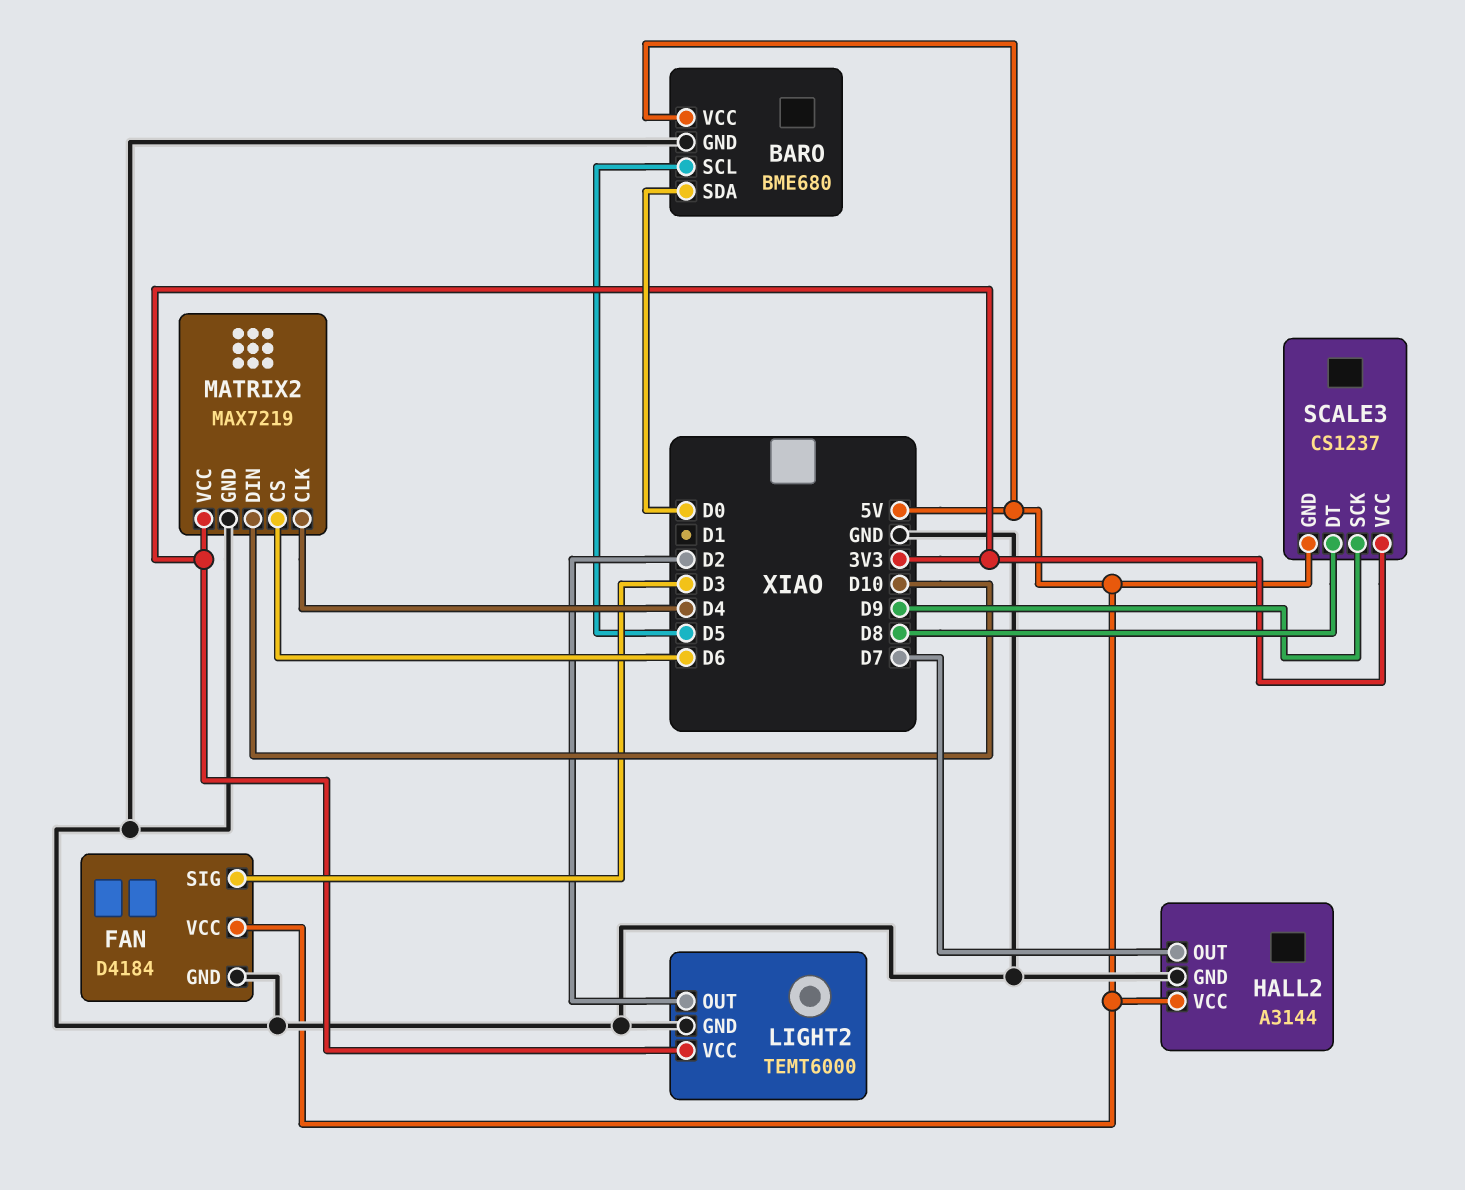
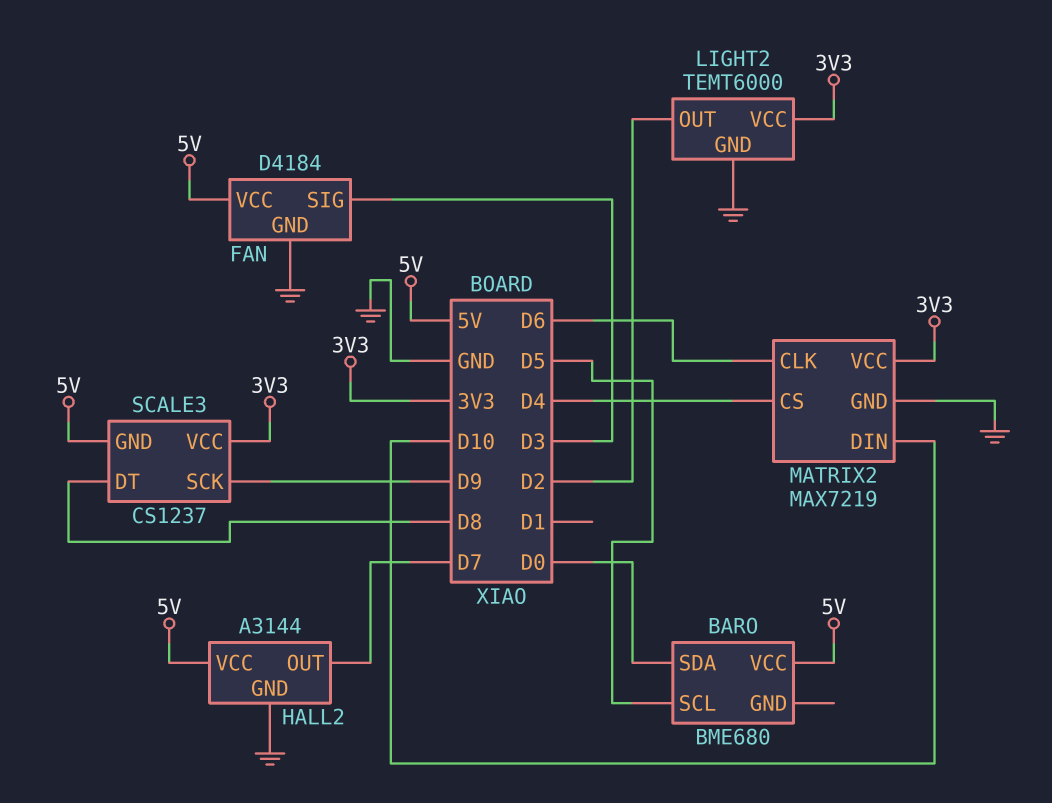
BARO pin GND: GND -> none
MATRIX2 pin CLK: D4 -> D6
MATRIX2 pin CS: D6 -> D4

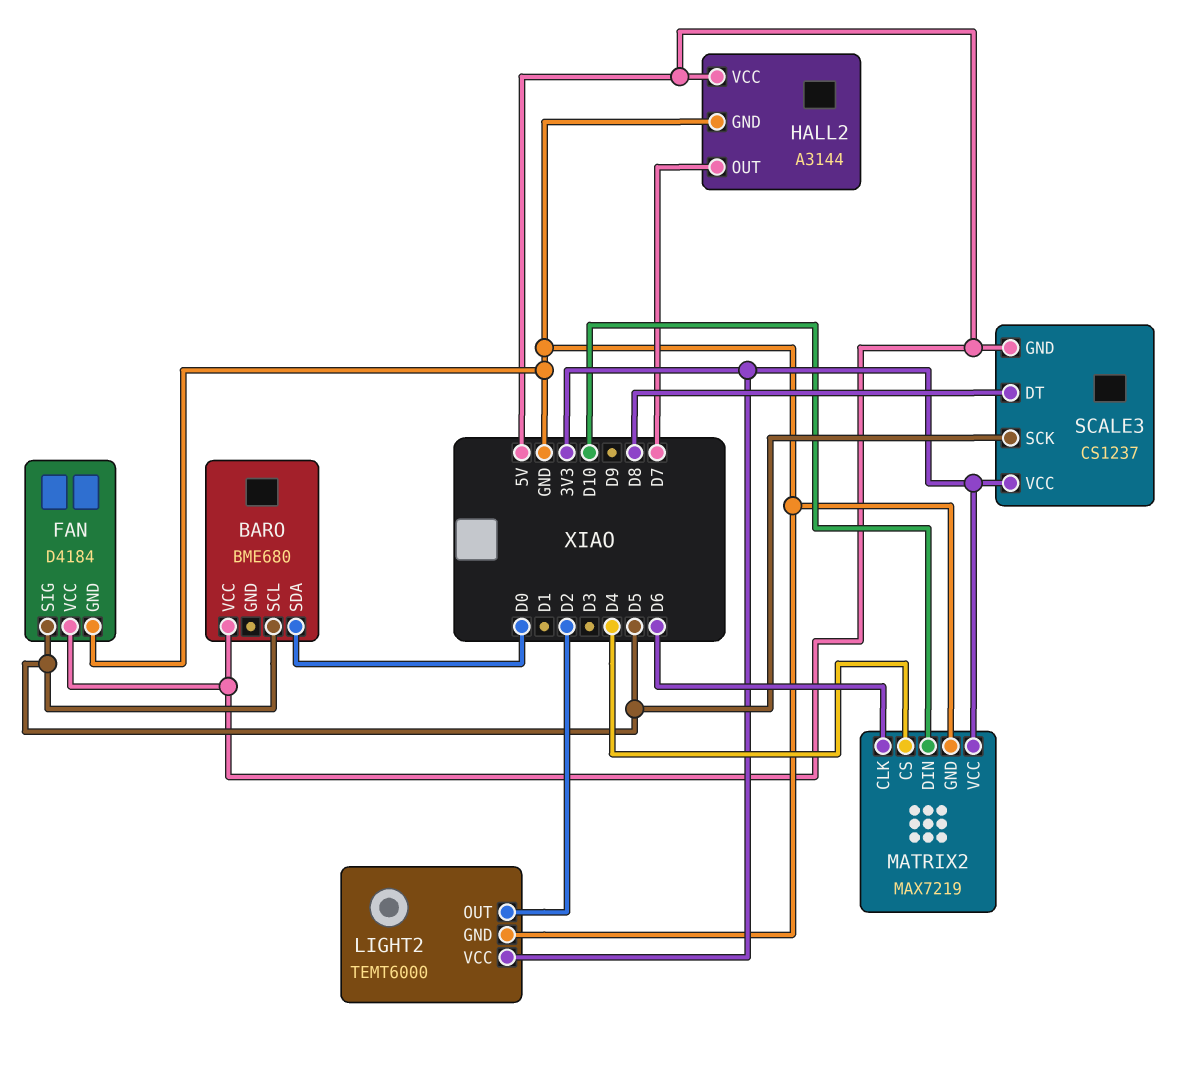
FAN pin SIG: D3 -> D5
SCALE3 pin SCK: D9 -> D5

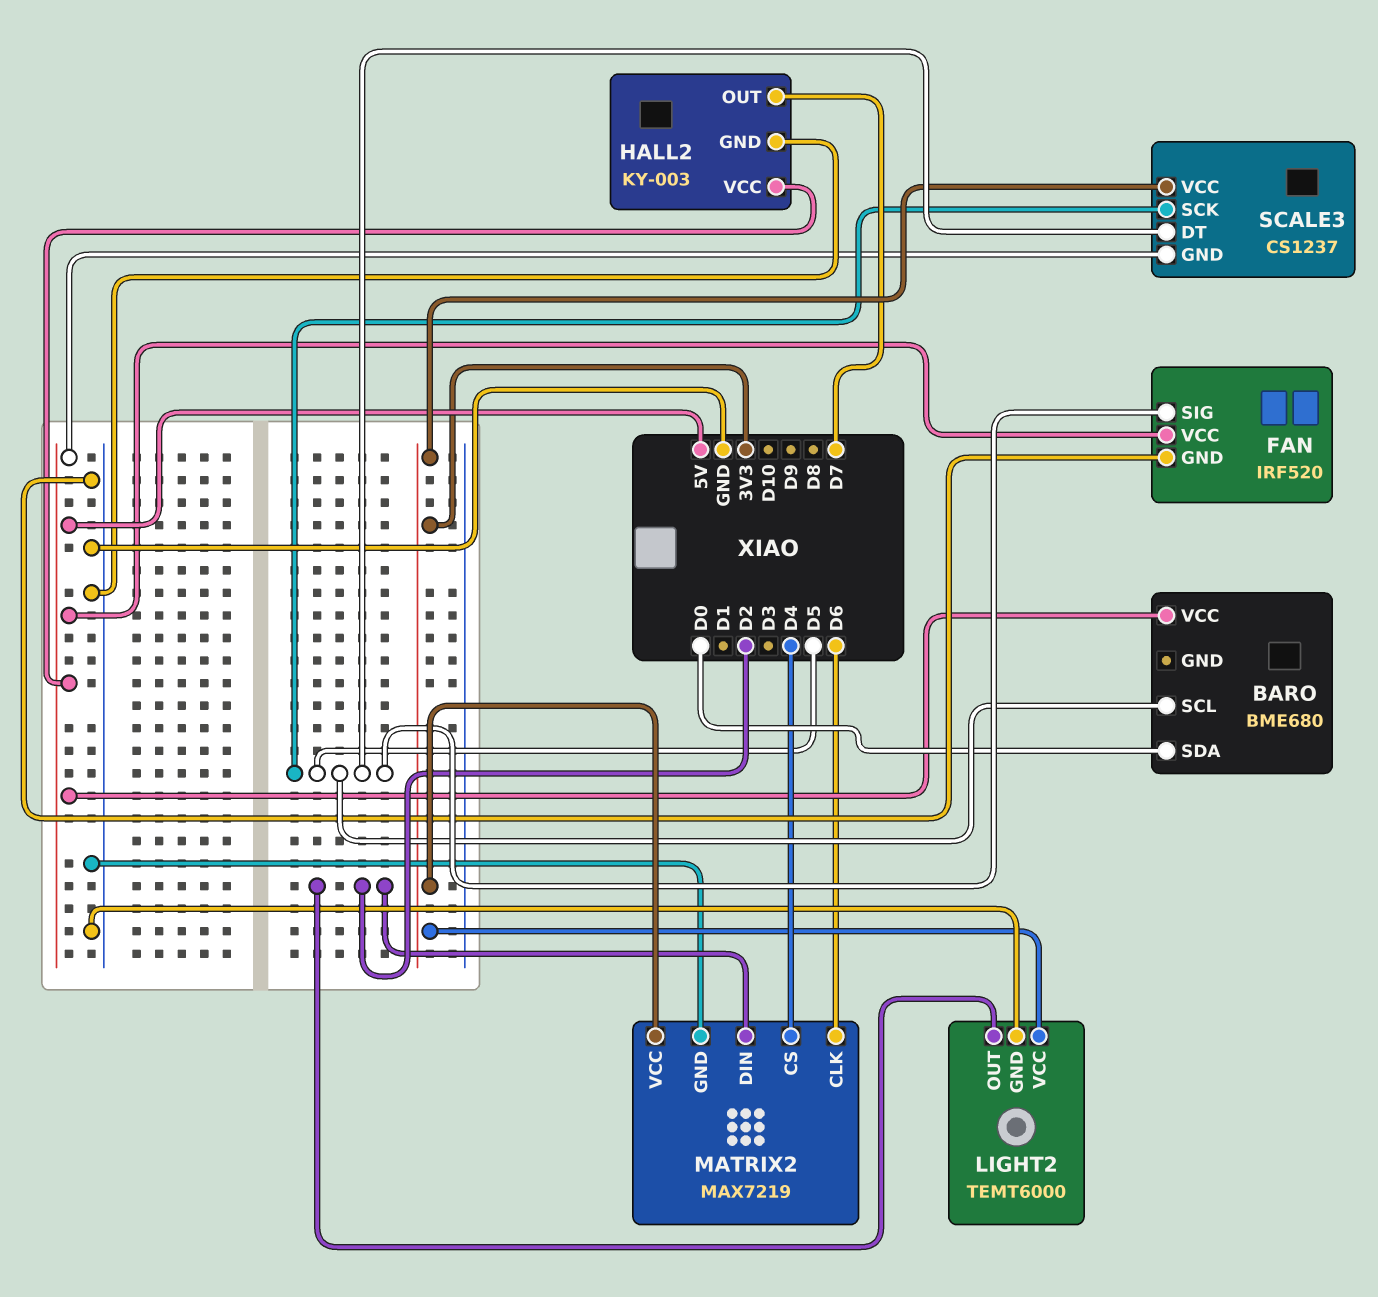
FAN: D4184 -> IRF520
HALL2: A3144 -> KY-003
MATRIX2 pin DIN: D10 -> D2
SCALE3 pin DT: D8 -> D5

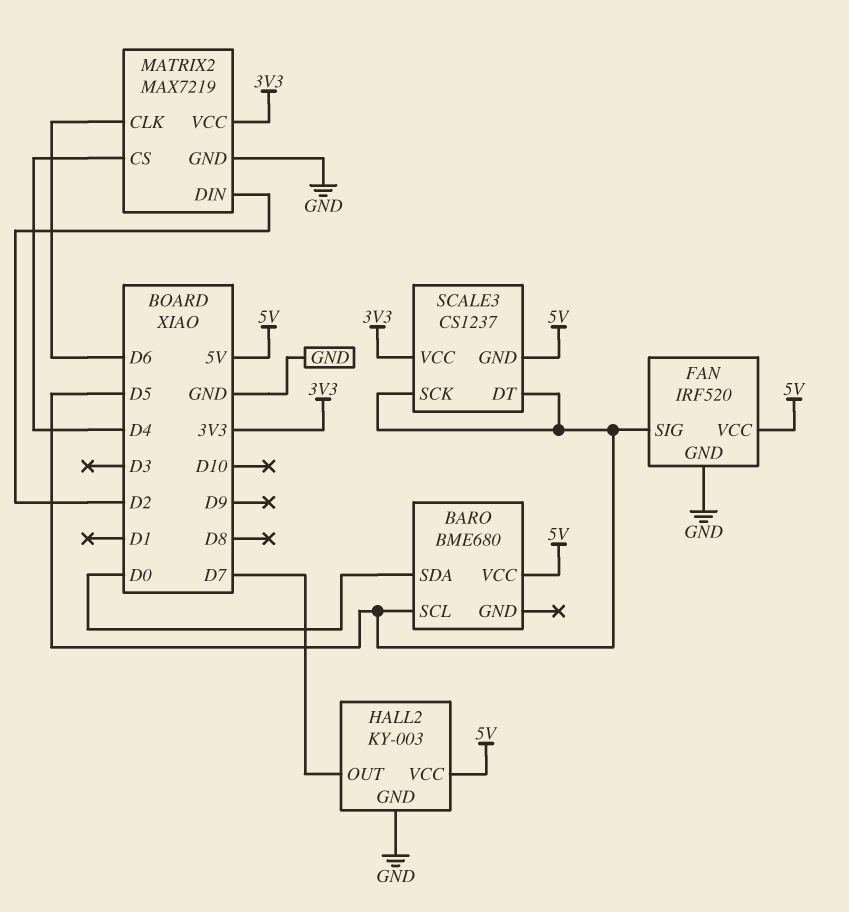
LIGHT2: TEMT6000 -> none
LIGHT2 pin GND: GND -> none
LIGHT2 pin OUT: D2 -> none
LIGHT2 pin VCC: 3V3 -> none

